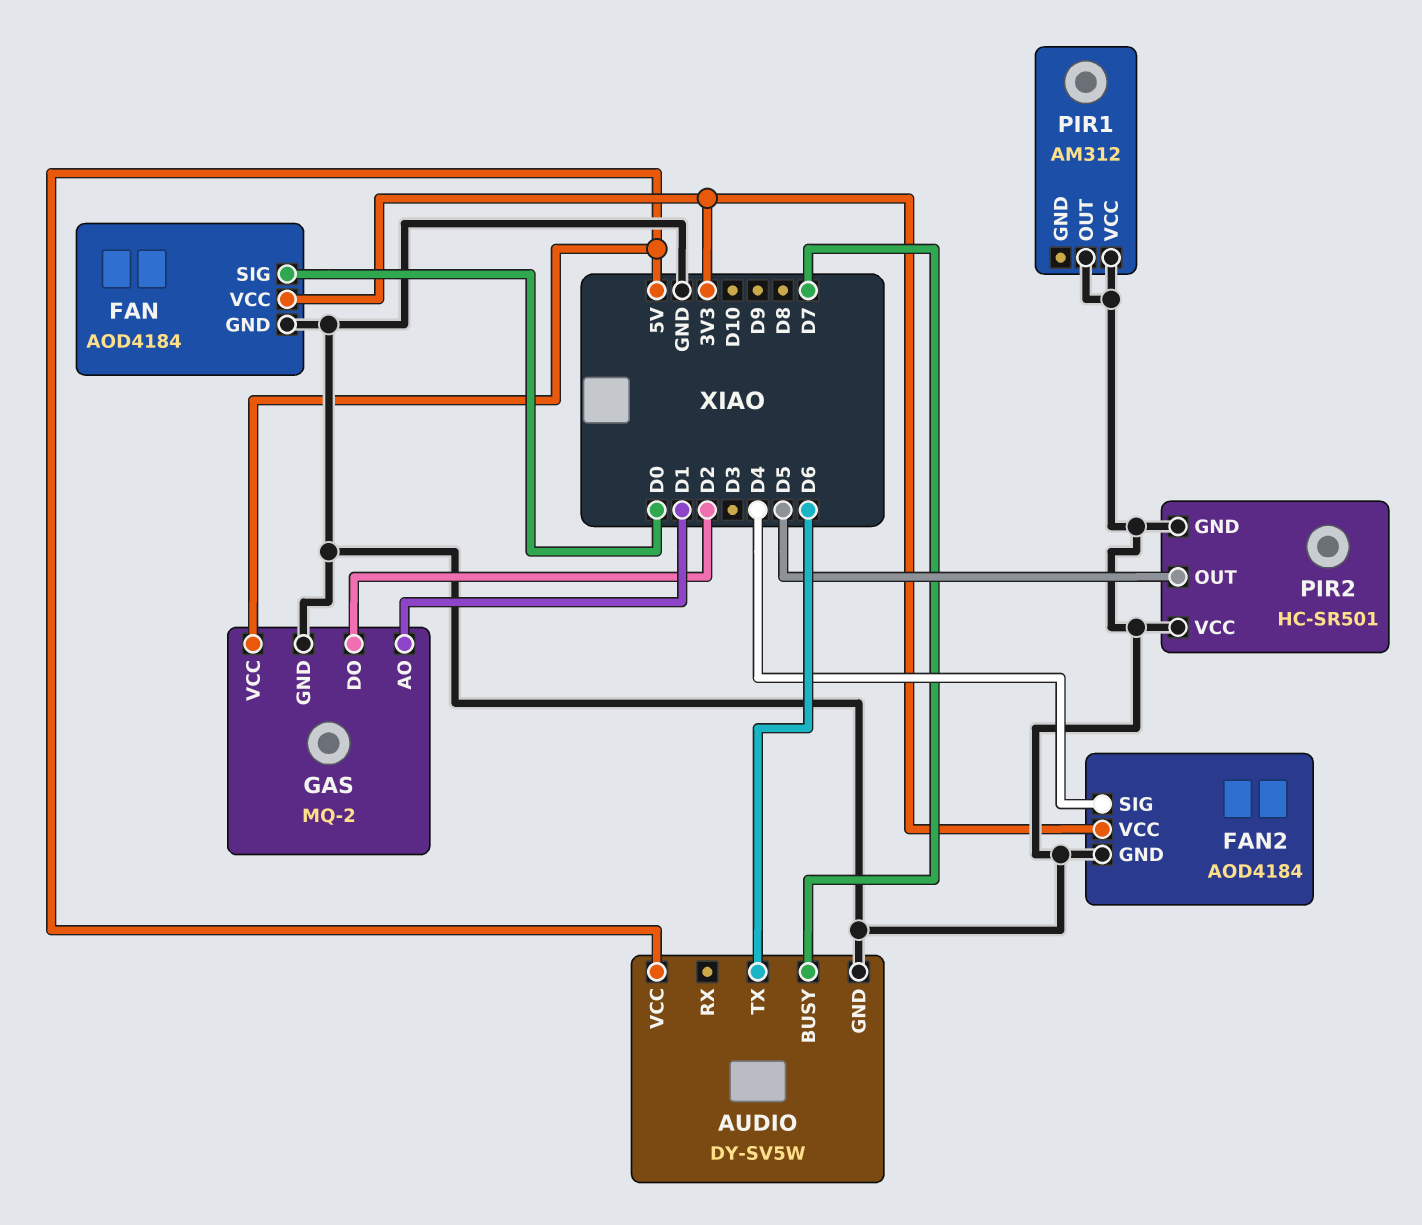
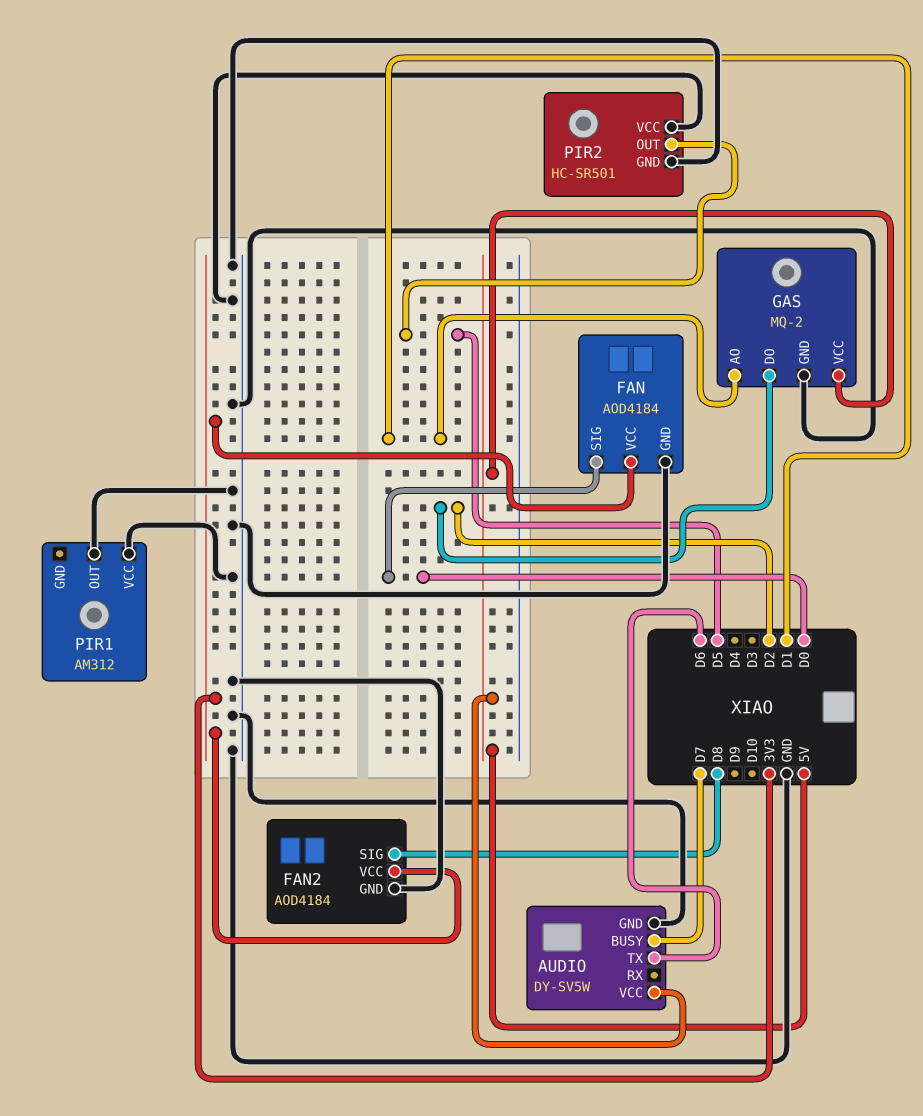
FAN2 pin SIG: D4 -> D8

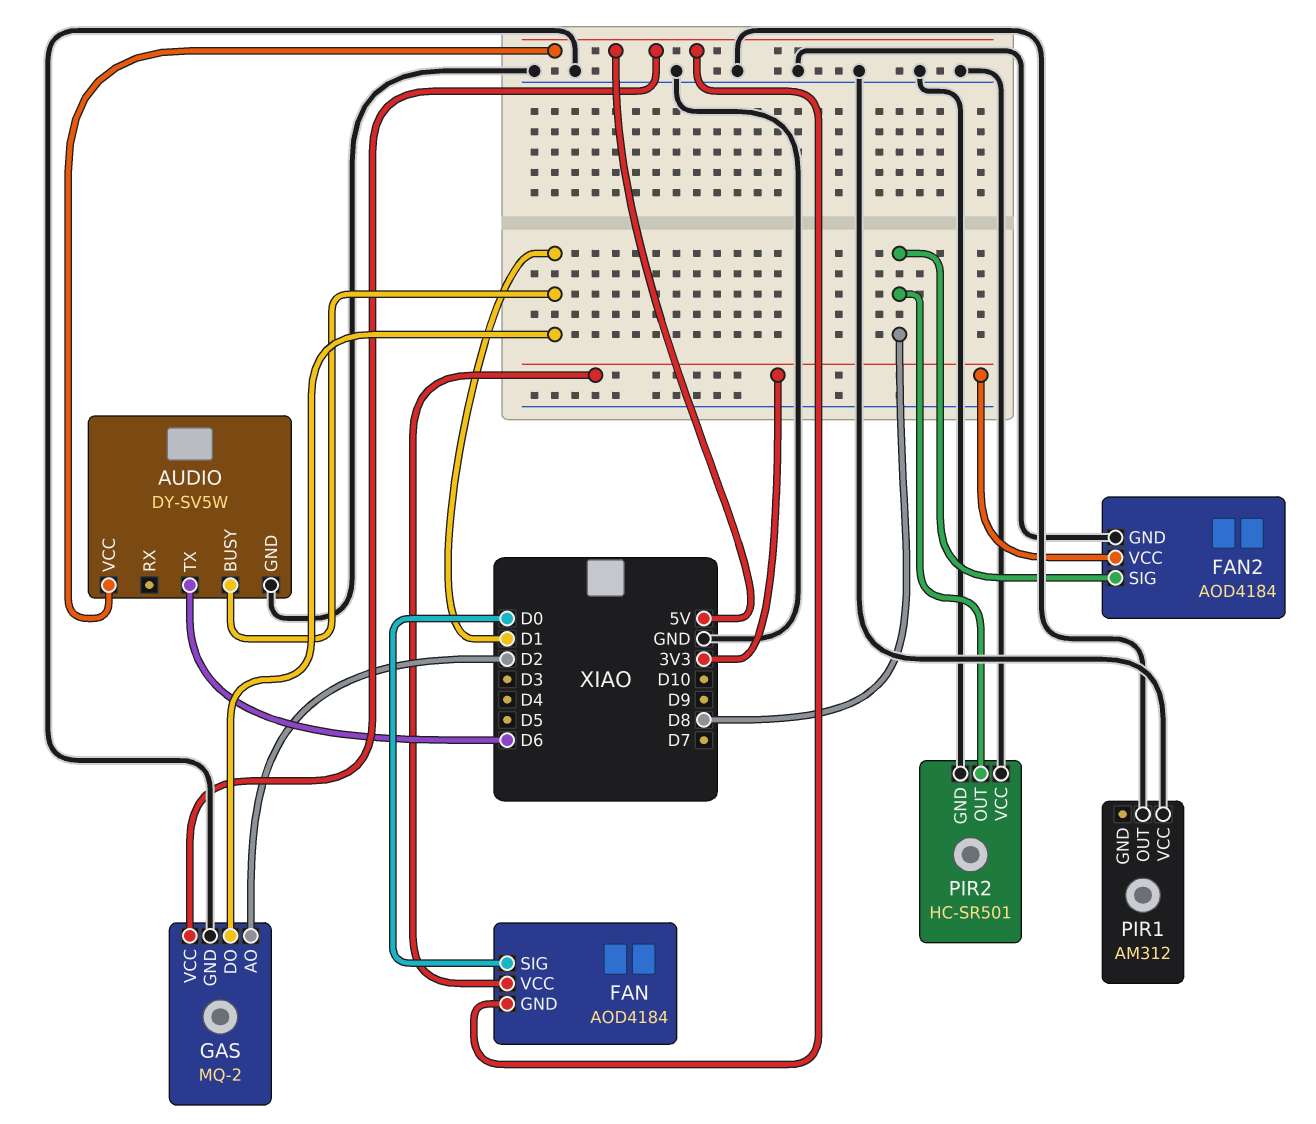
AUDIO pin BUSY: D7 -> D1
FAN pin GND: GND -> 5V
GAS pin AO: D1 -> D2
GAS pin DO: D2 -> D1
PIR2 pin OUT: D5 -> D8

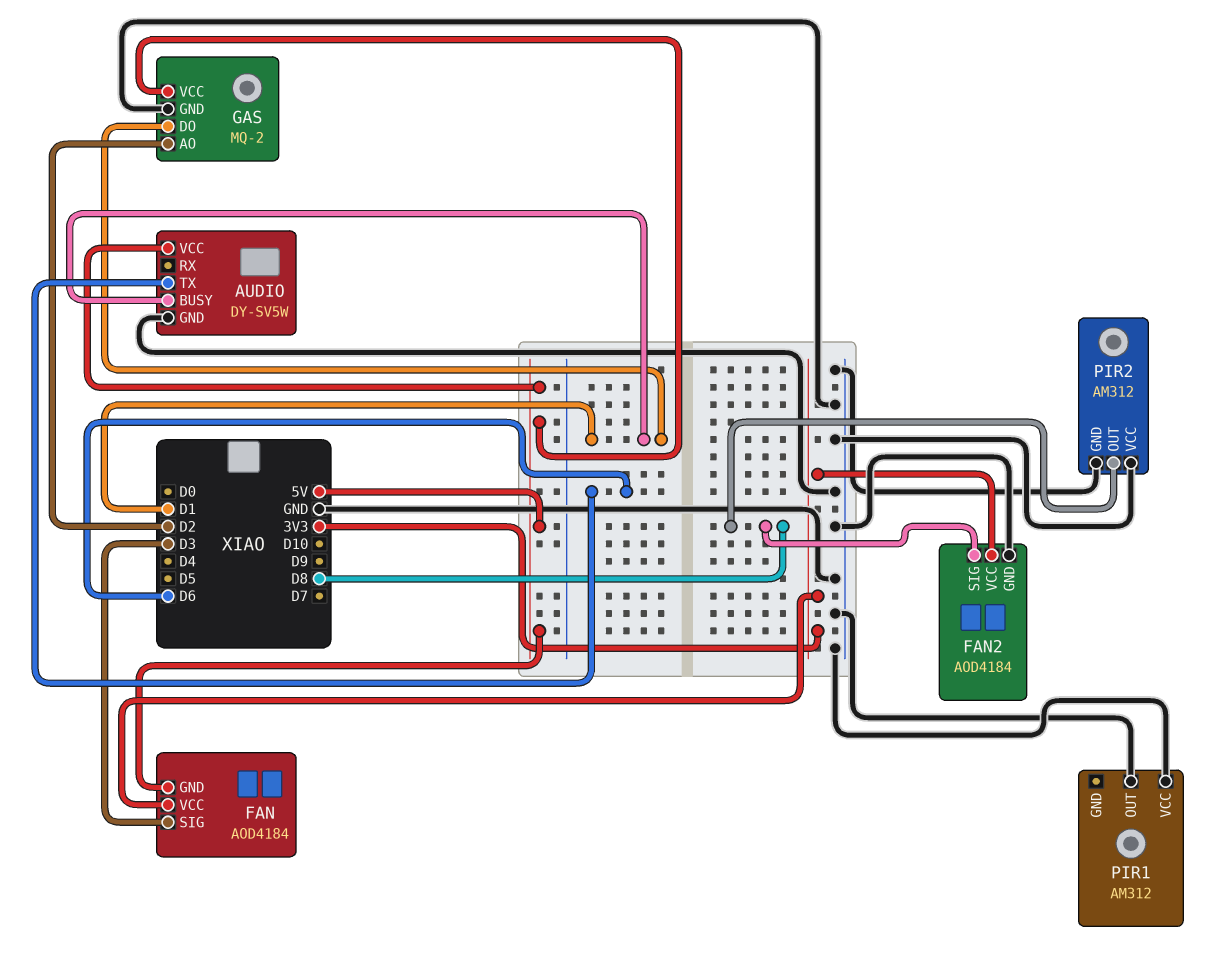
FAN pin SIG: D0 -> D3
PIR2: HC-SR501 -> AM312

